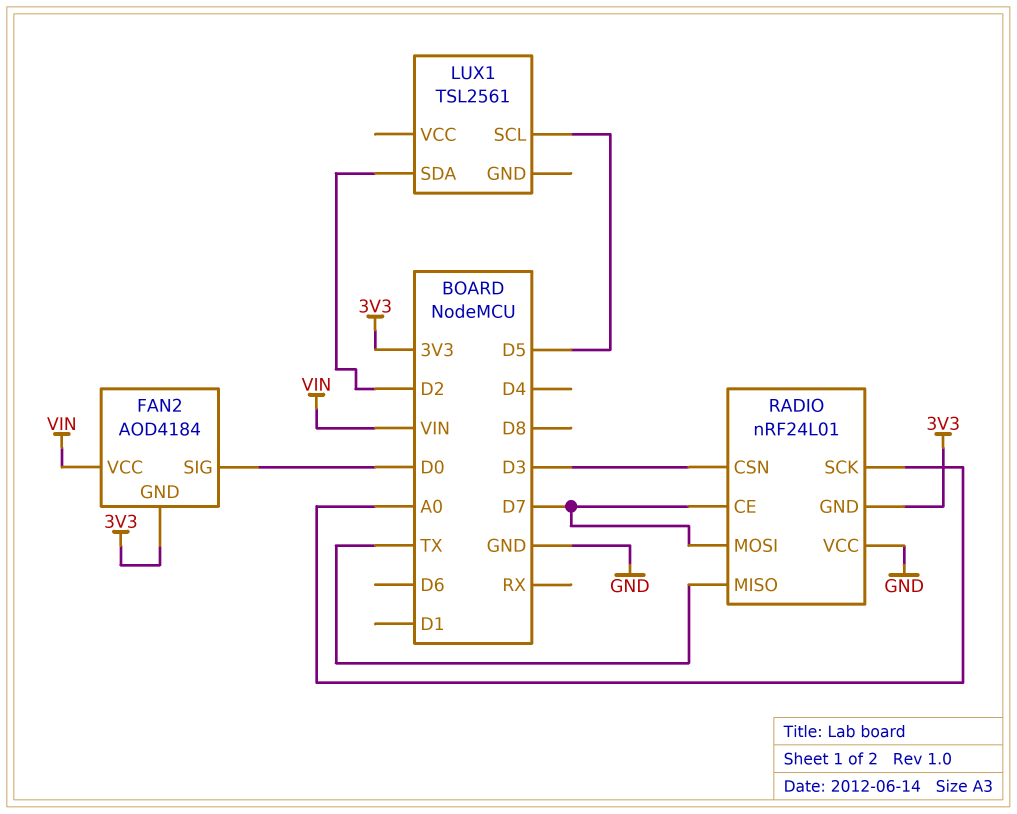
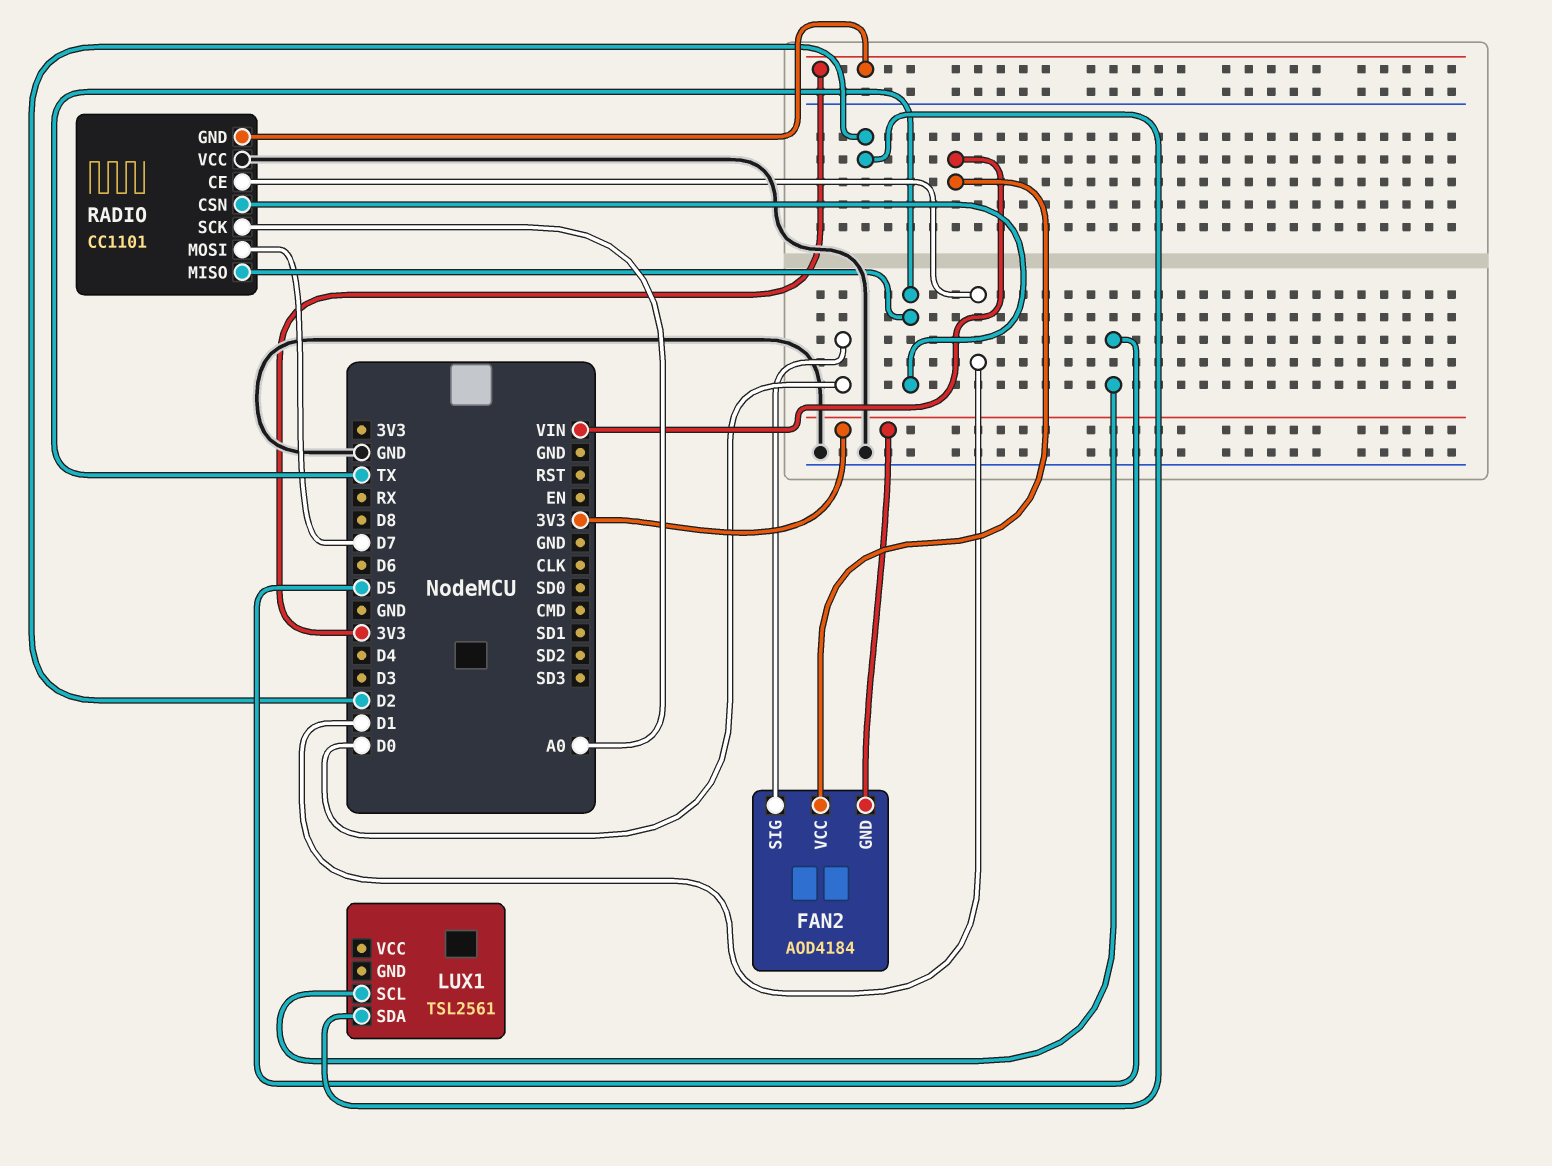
RADIO: nRF24L01 -> CC1101
RADIO pin CE: D7 -> D1
RADIO pin CSN: D3 -> TX

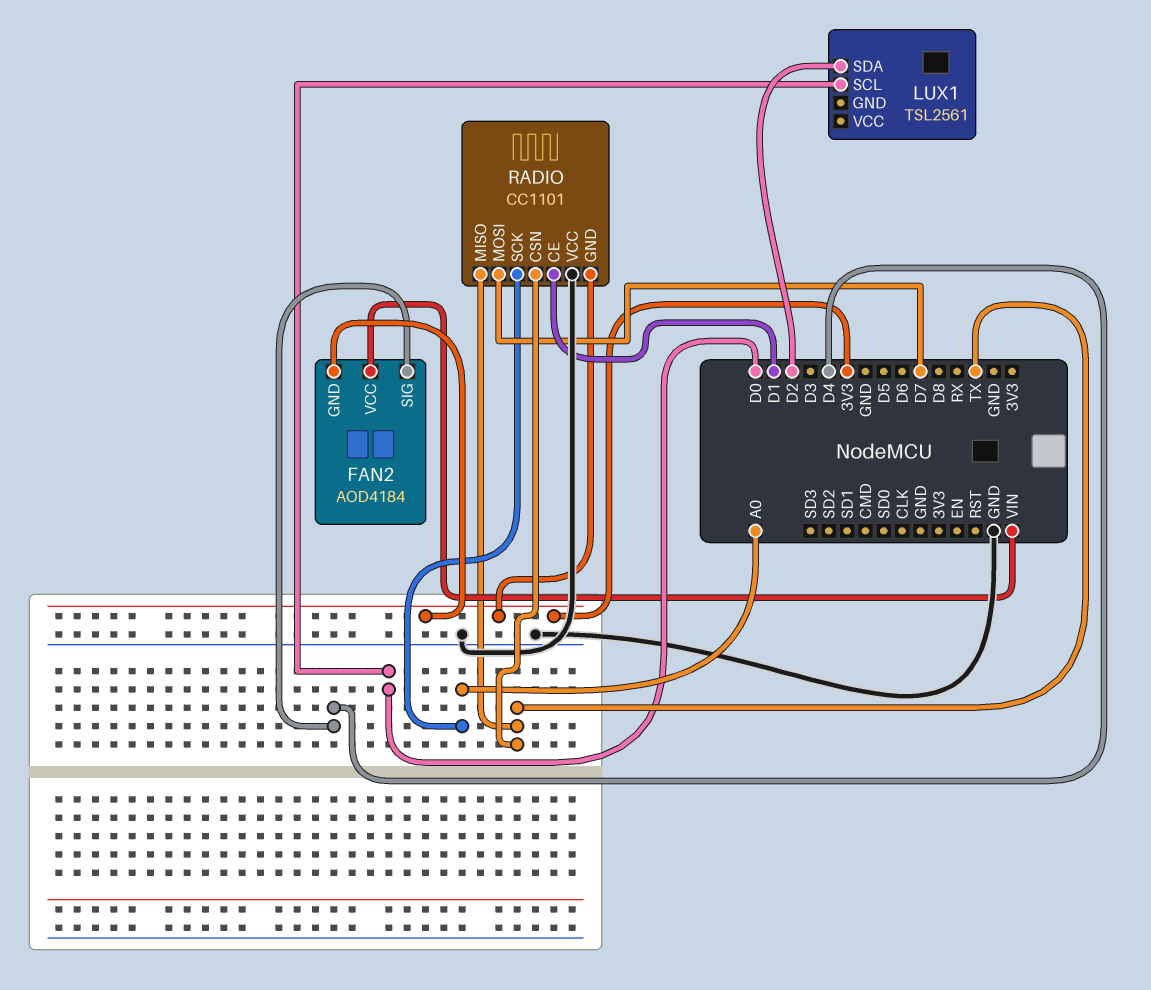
FAN2 pin SIG: D0 -> D4
LUX1 pin SCL: D5 -> D0

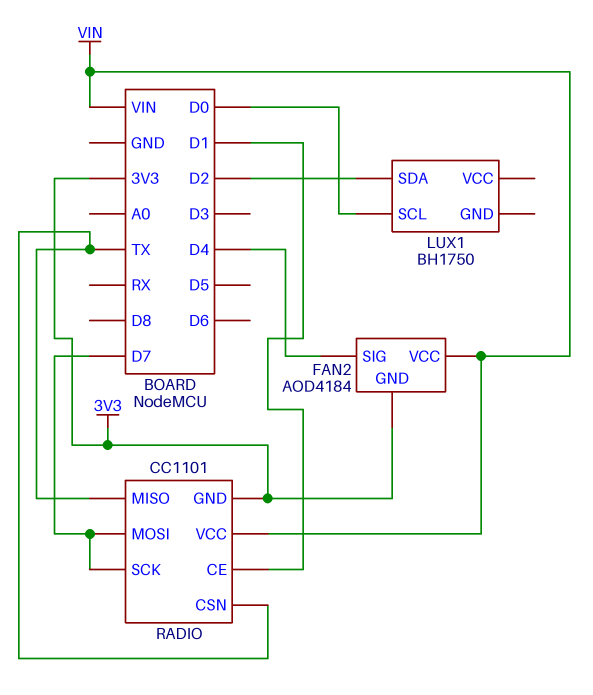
LUX1: TSL2561 -> BH1750
RADIO pin SCK: A0 -> D7
RADIO pin VCC: GND -> VIN

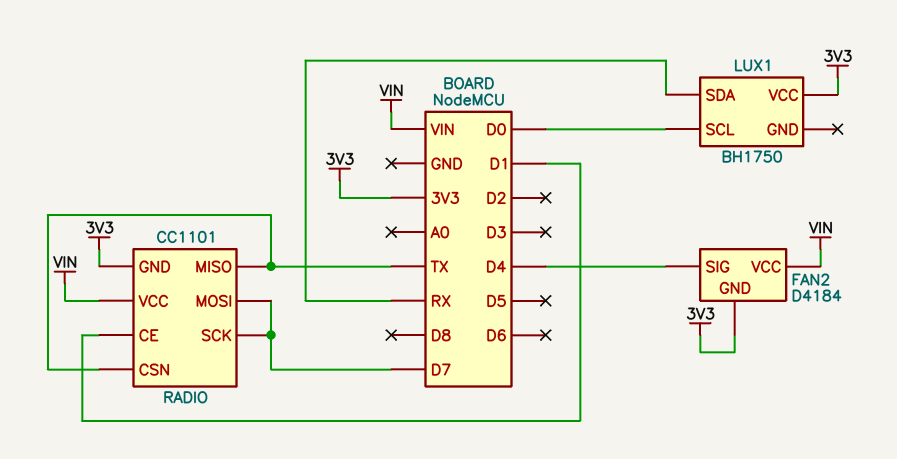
FAN2: AOD4184 -> D4184
LUX1 pin SDA: D2 -> RX
LUX1 pin VCC: none -> 3V3

